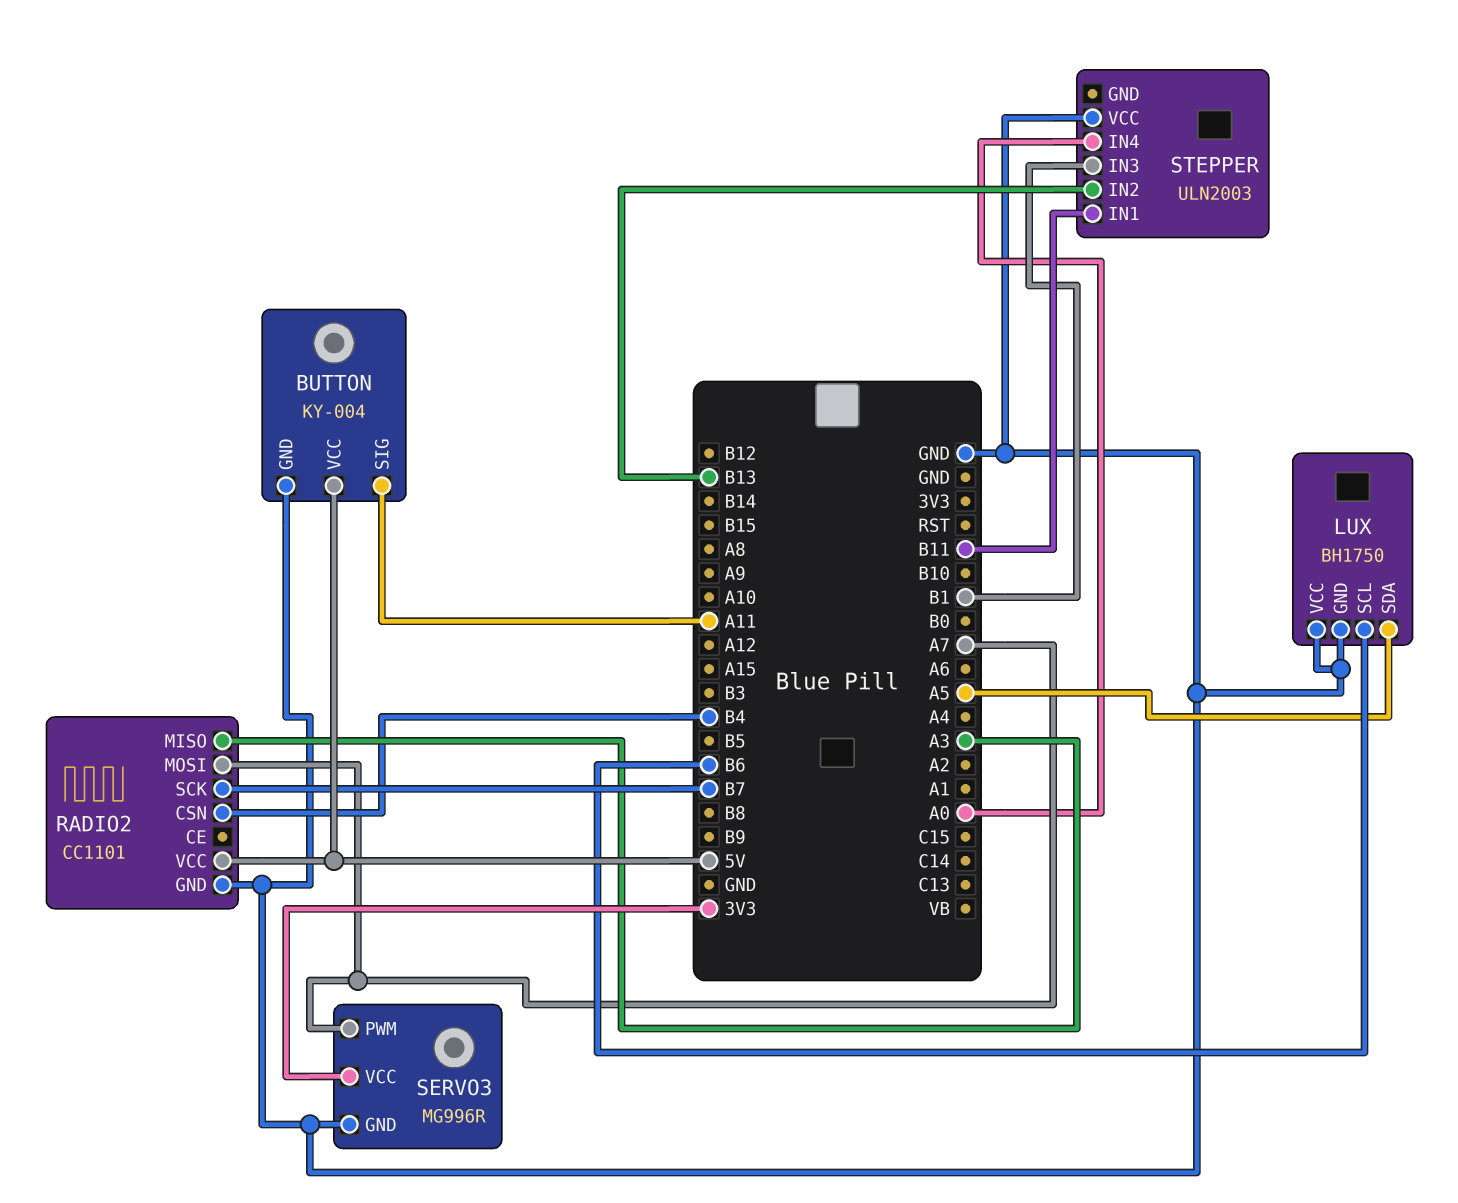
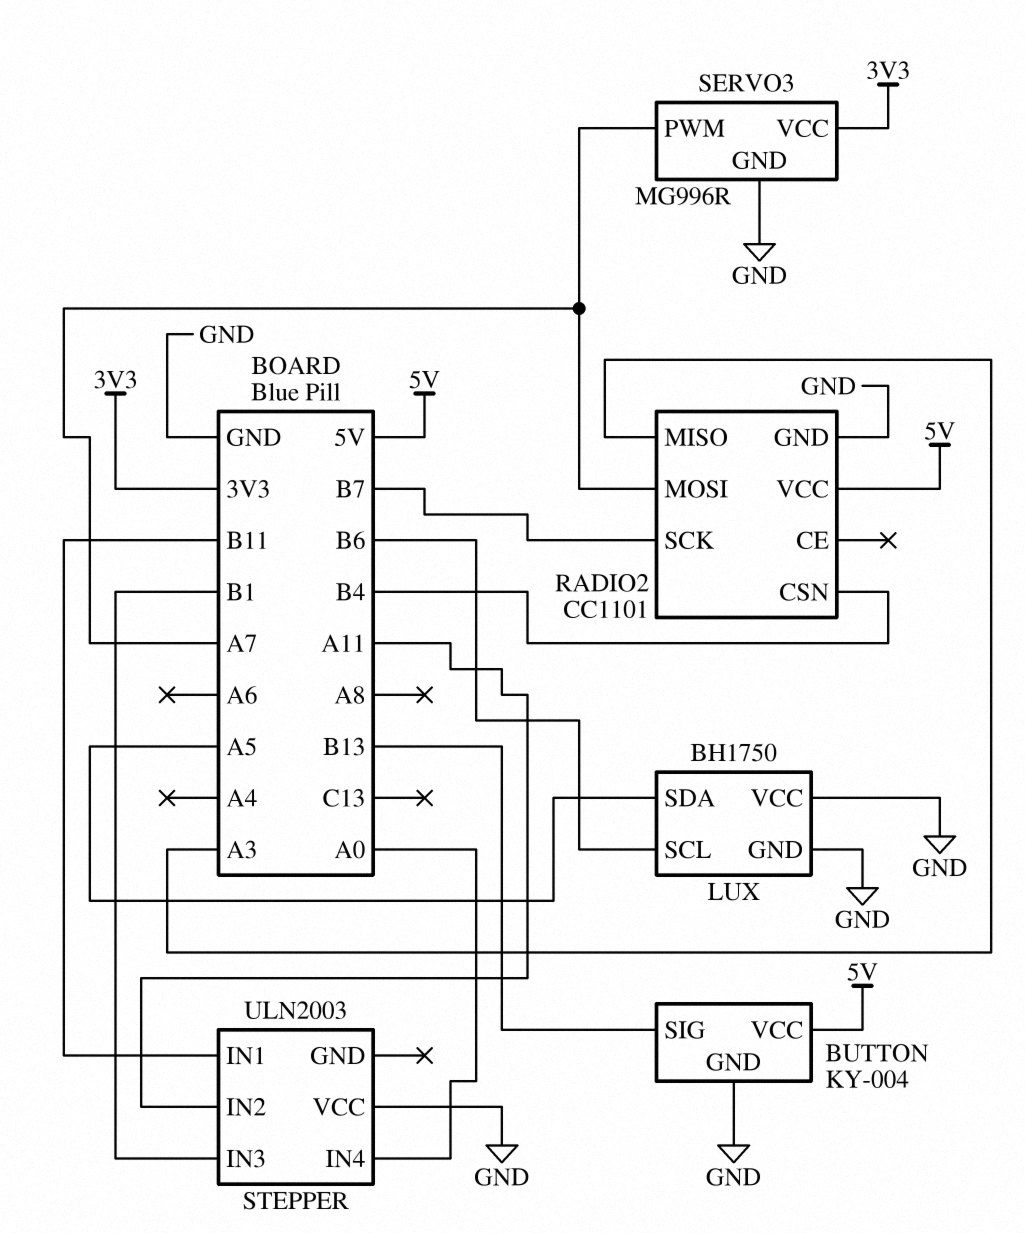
BUTTON pin SIG: A11 -> B13
STEPPER pin IN2: B13 -> A11

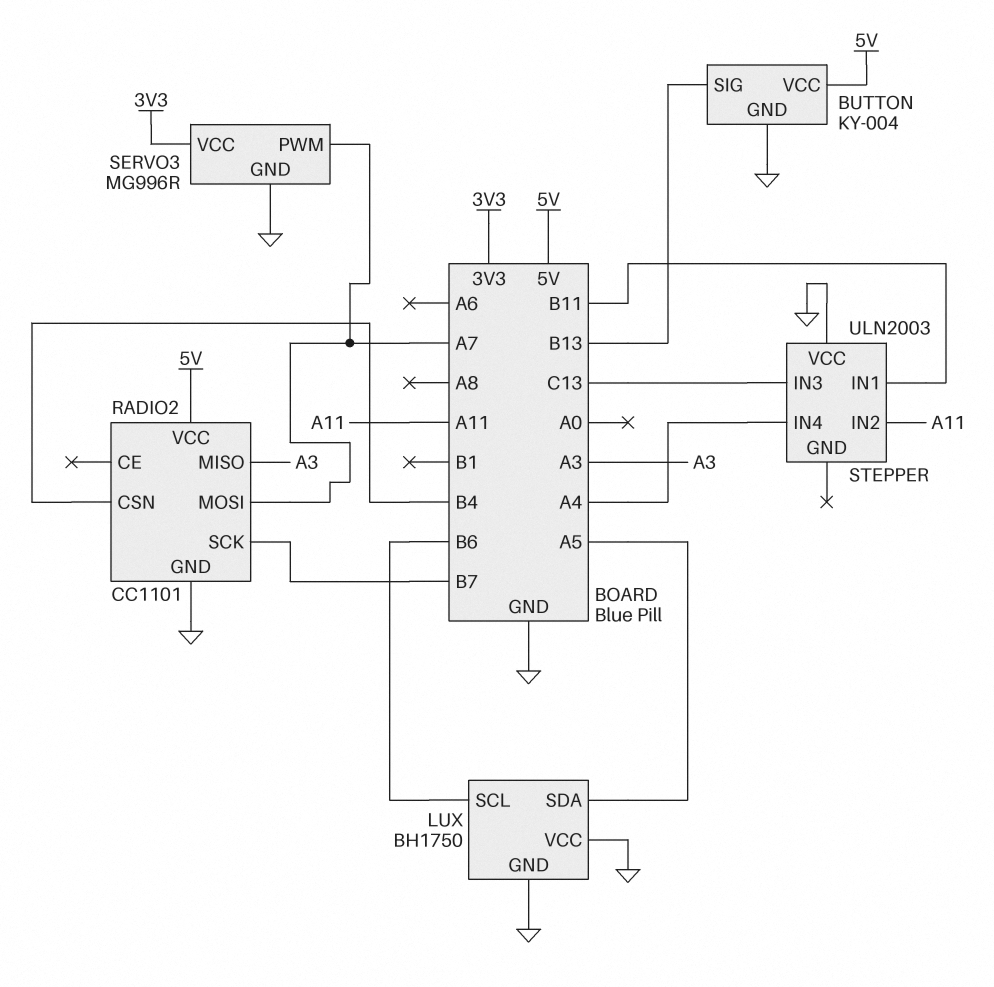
STEPPER pin IN3: B1 -> C13
STEPPER pin IN4: A0 -> A4

